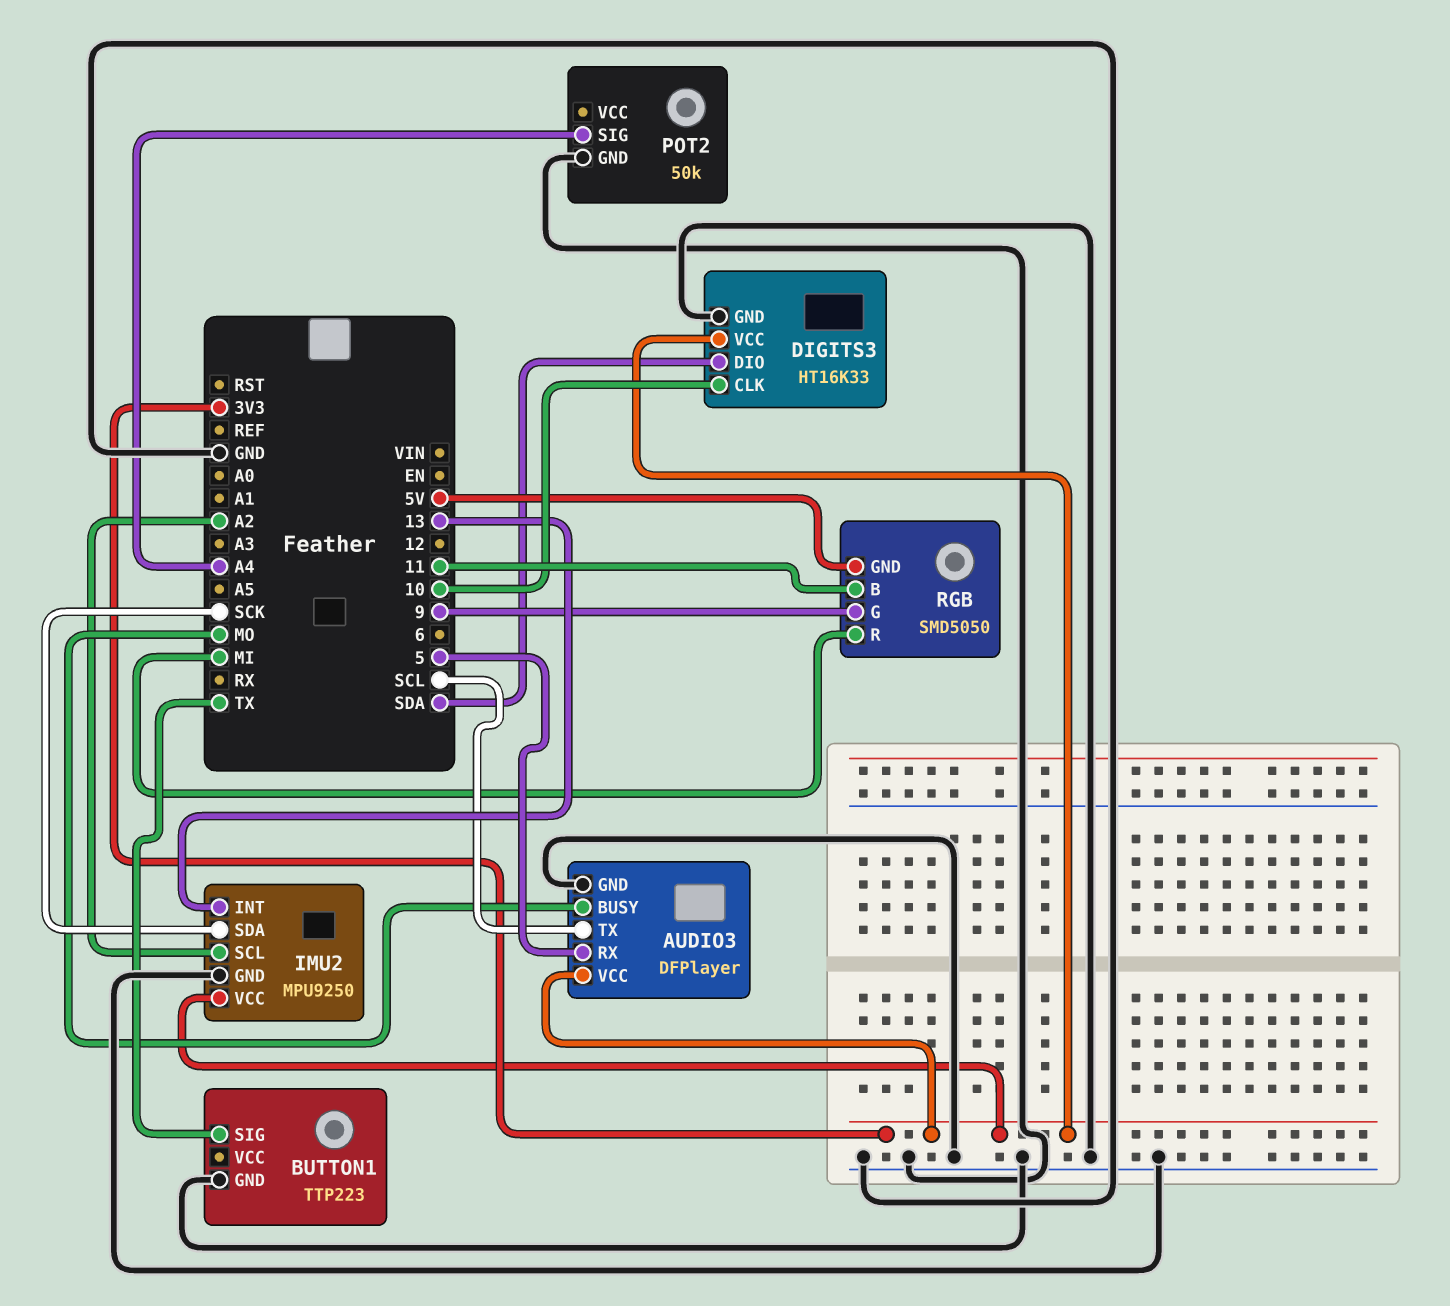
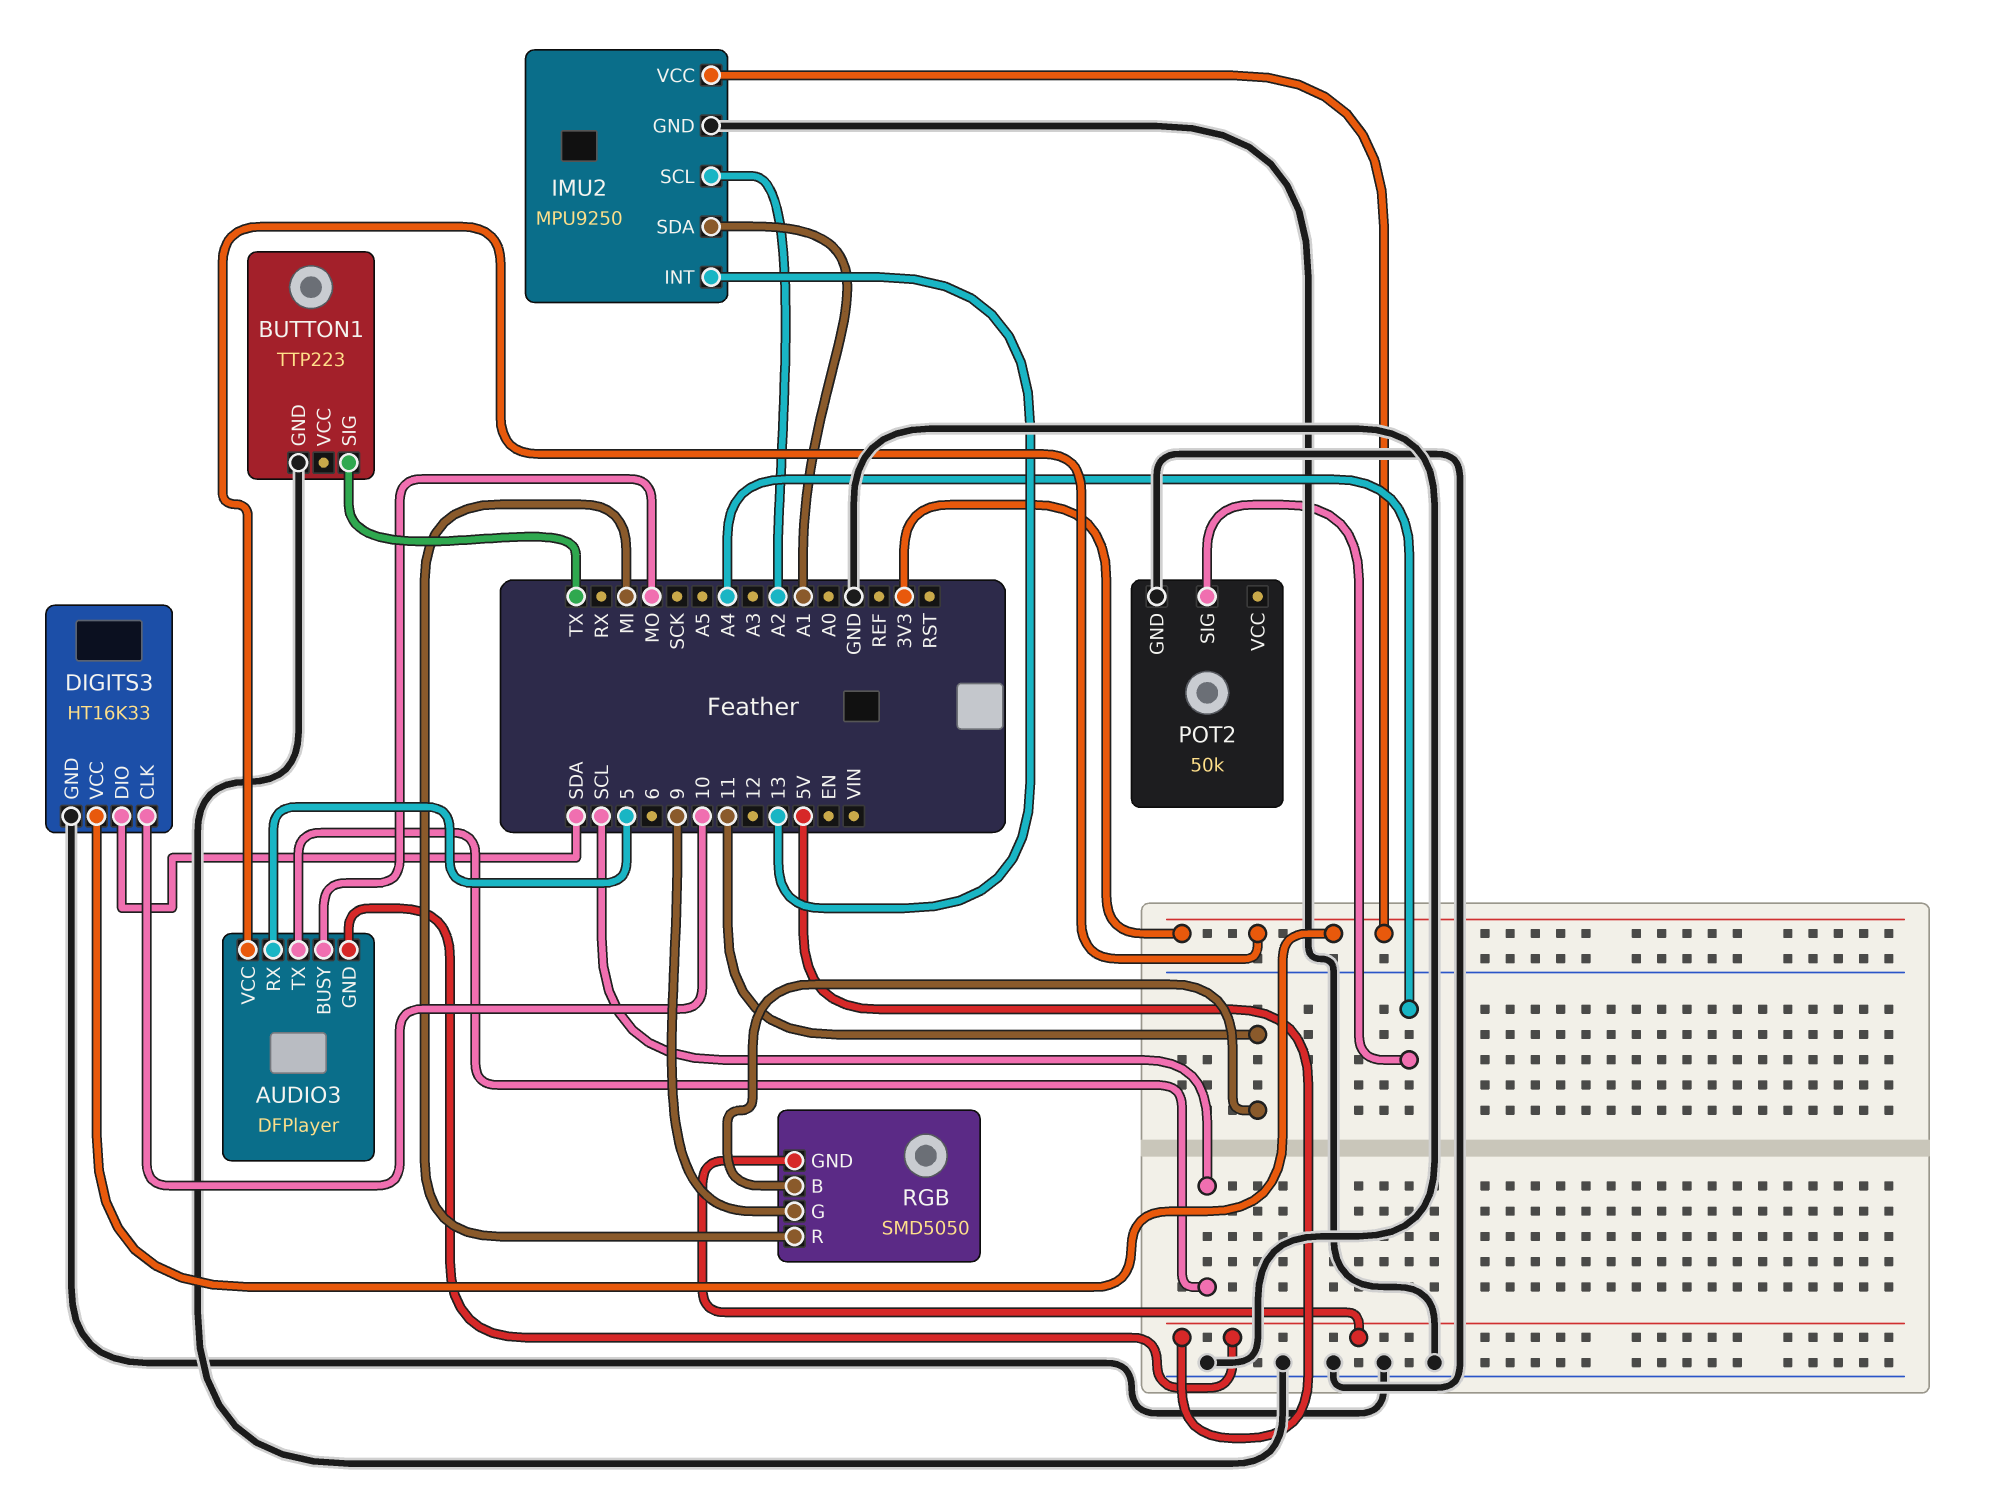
AUDIO3 pin GND: GND -> 5V
IMU2 pin SDA: SCK -> A1

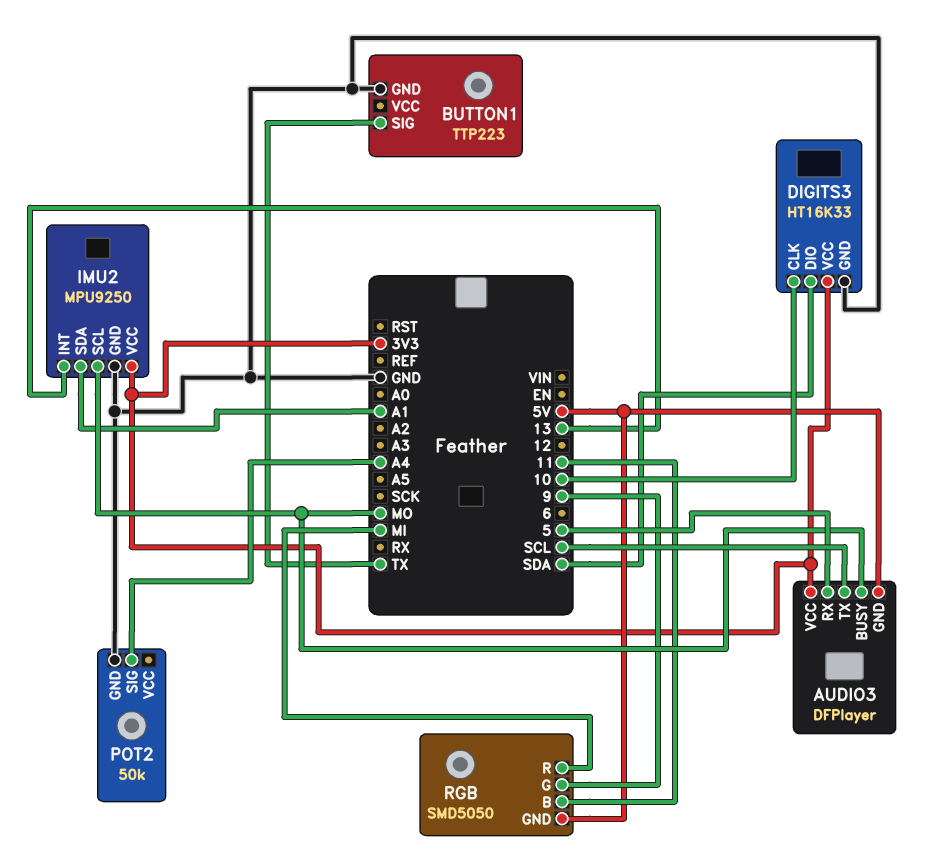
IMU2 pin SCL: A2 -> MO

